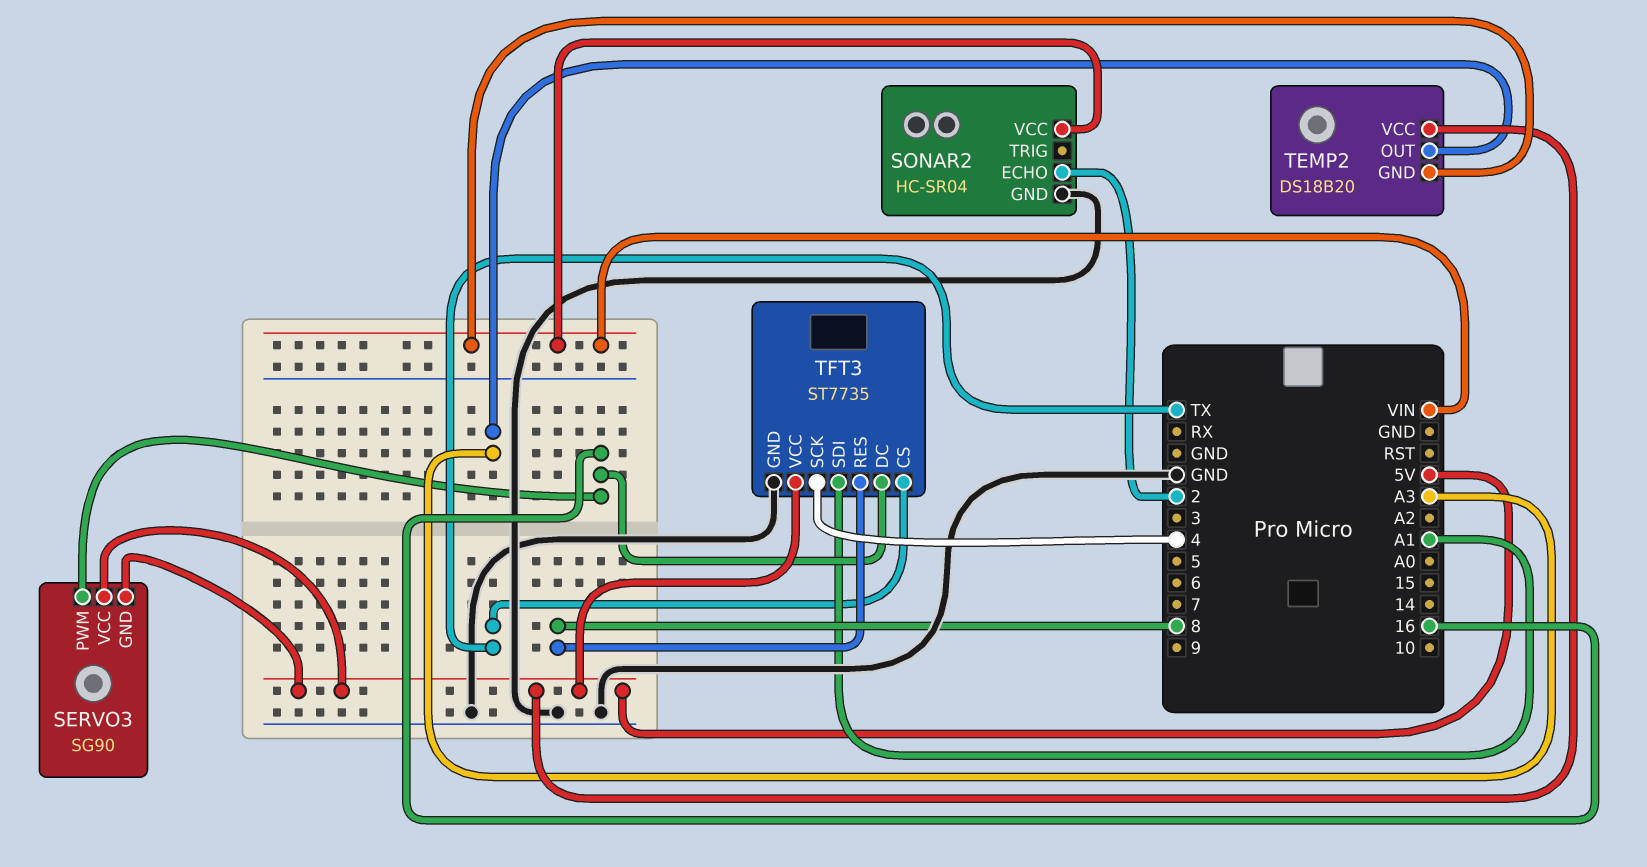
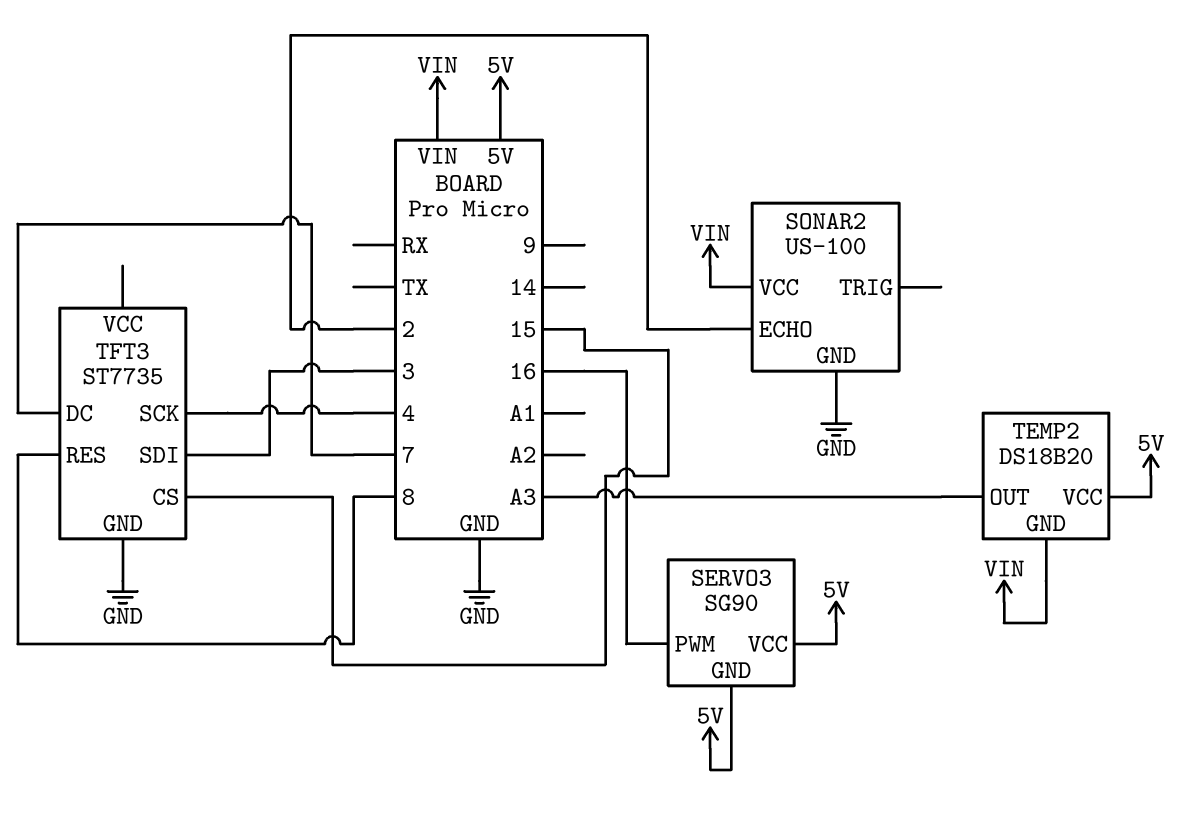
SONAR2: HC-SR04 -> US-100
TFT3 pin CS: TX -> 15
TFT3 pin DC: 16 -> 7
TFT3 pin SDI: A1 -> 3
TFT3 pin VCC: 5V -> none

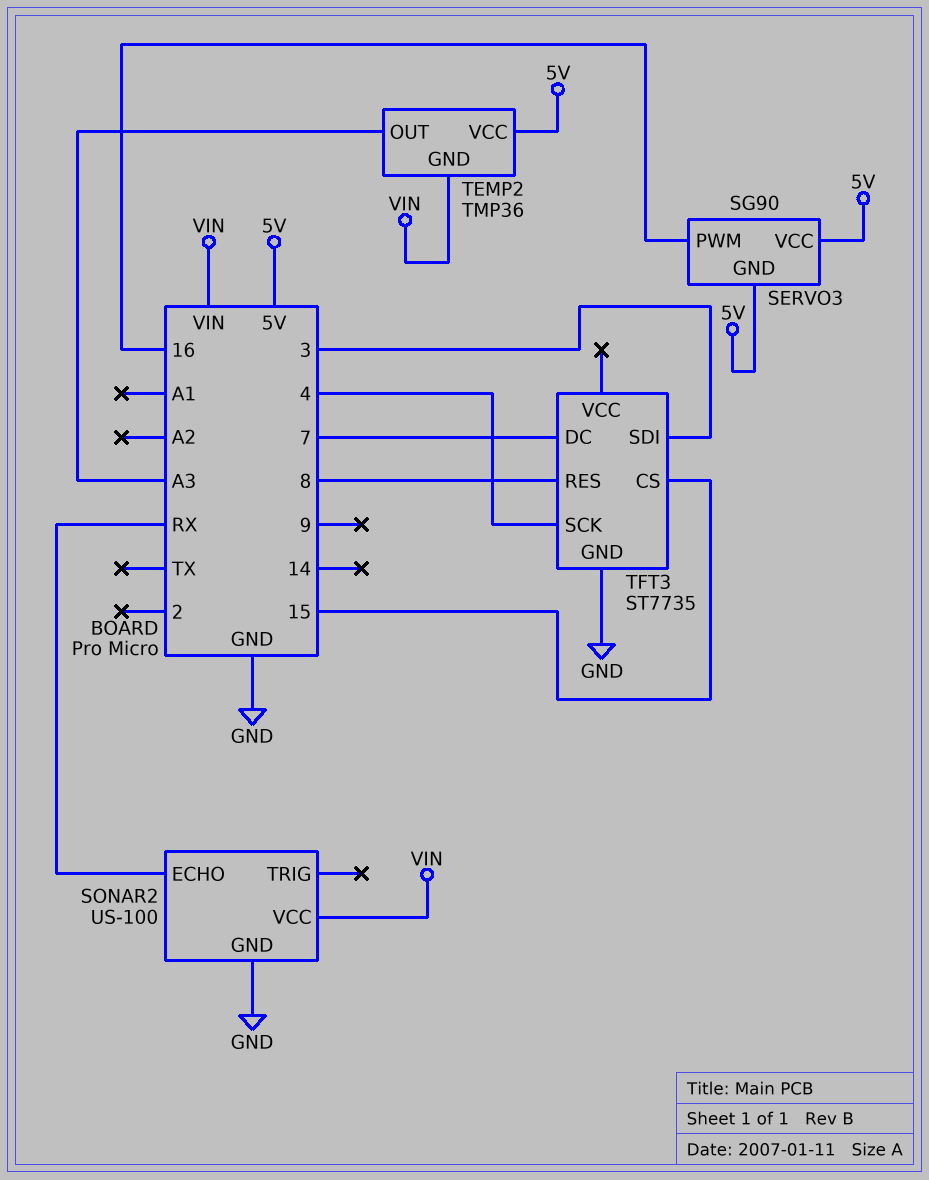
SONAR2 pin ECHO: 2 -> RX
TEMP2: DS18B20 -> TMP36

